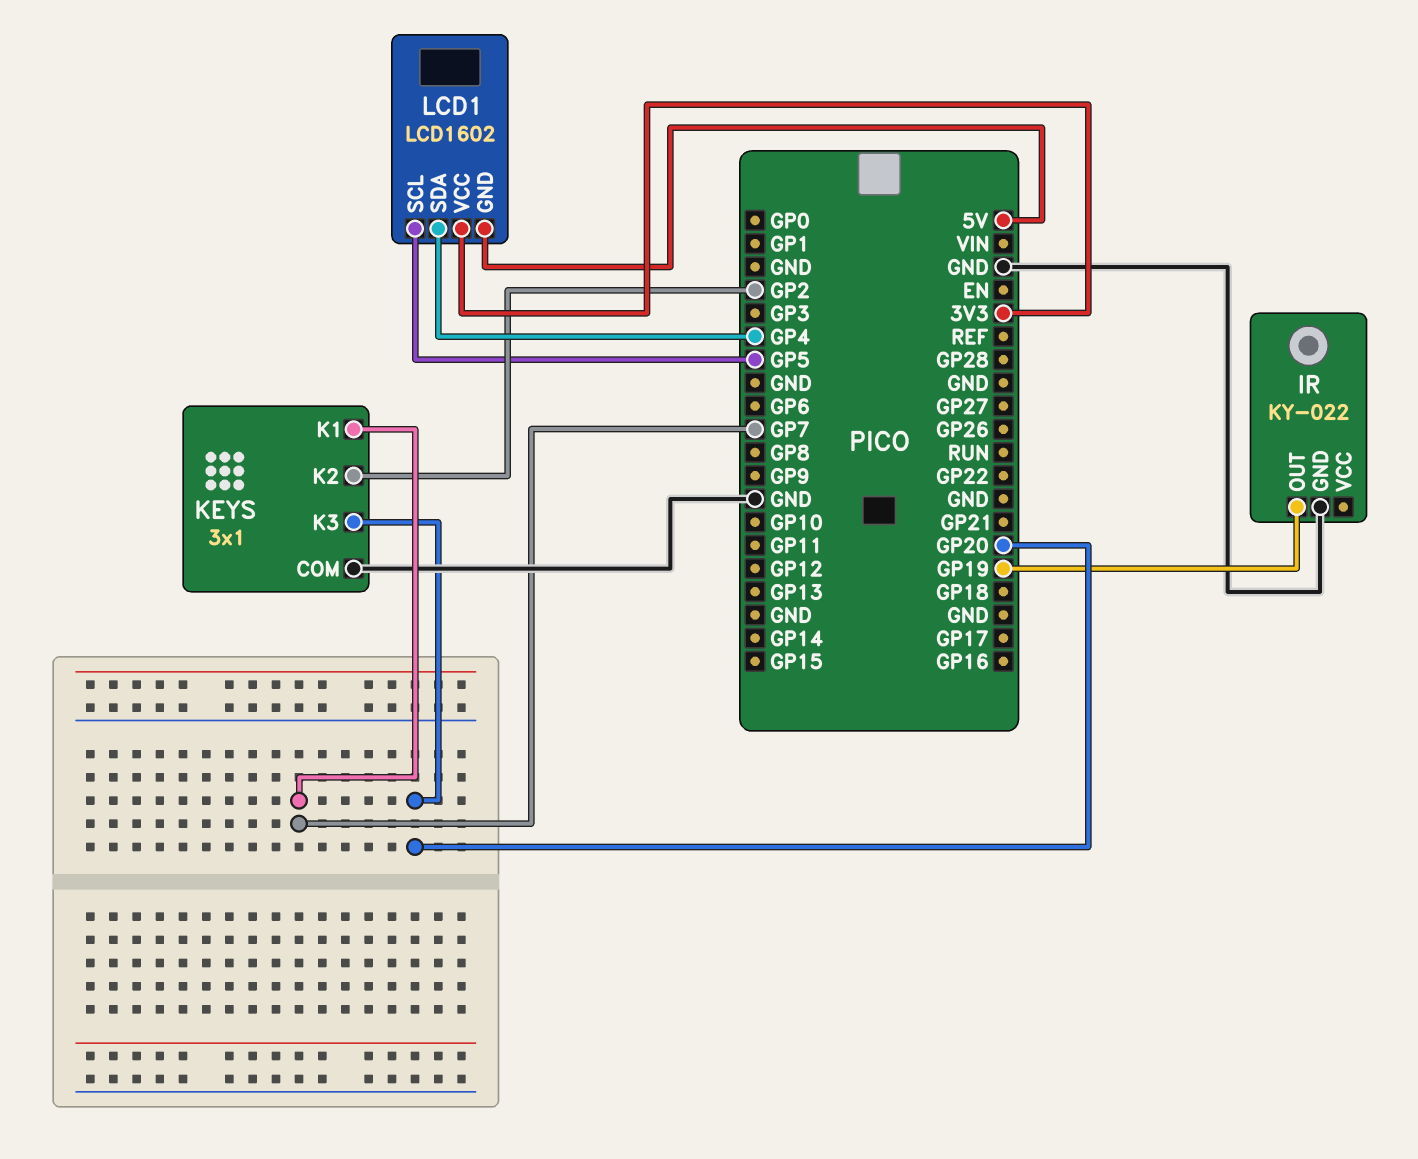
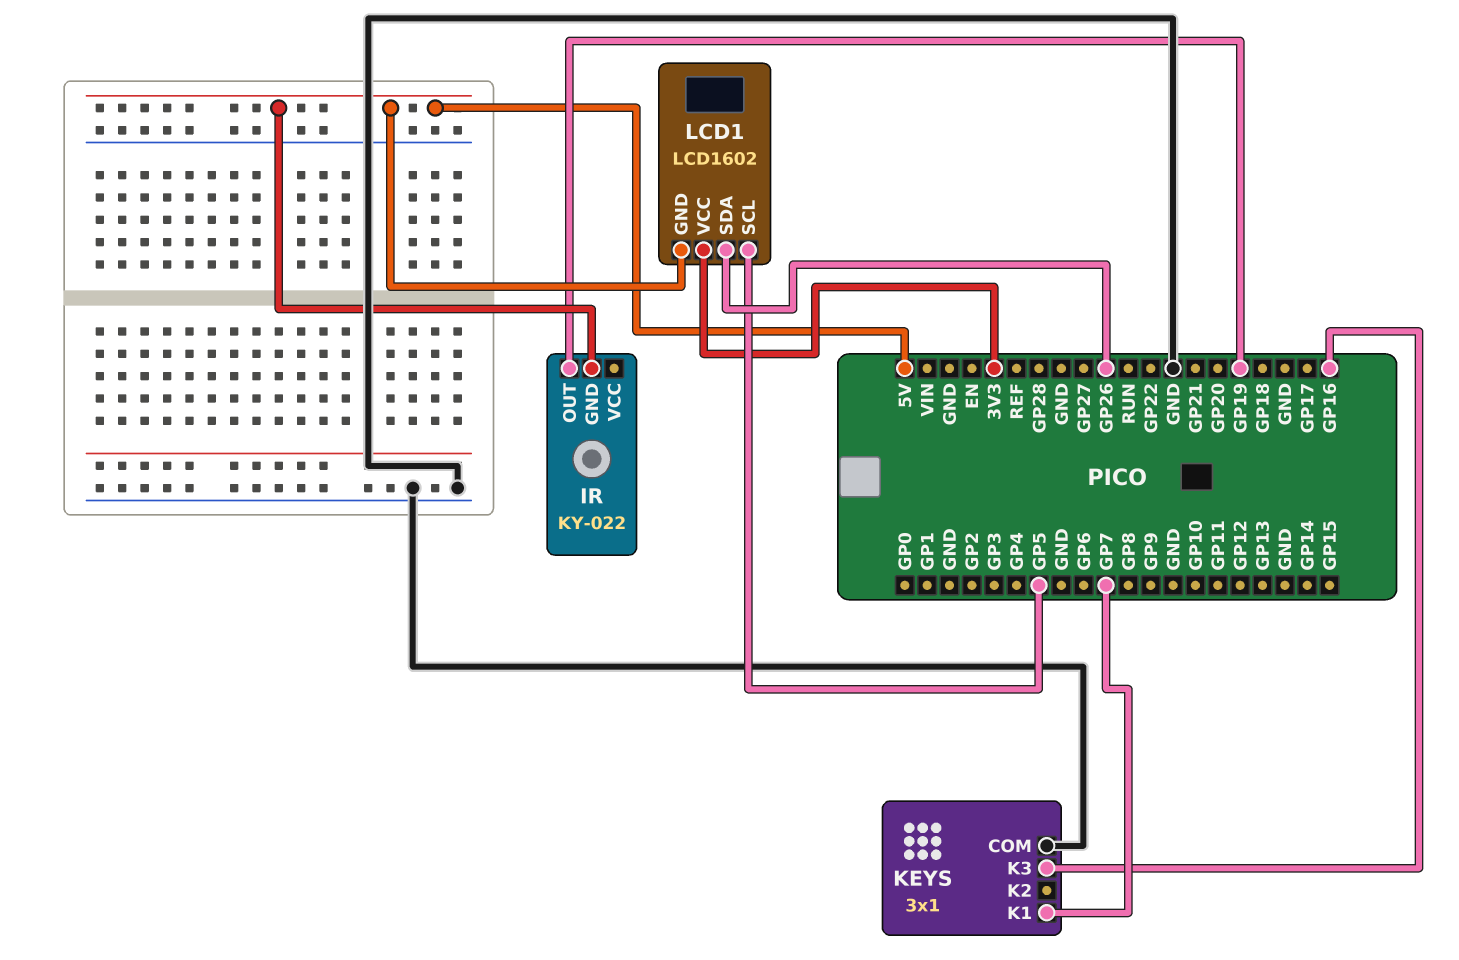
IR pin GND: GND -> 5V
KEYS pin K2: GP2 -> none
KEYS pin K3: GP20 -> GP16
LCD1 pin SDA: GP4 -> GP26

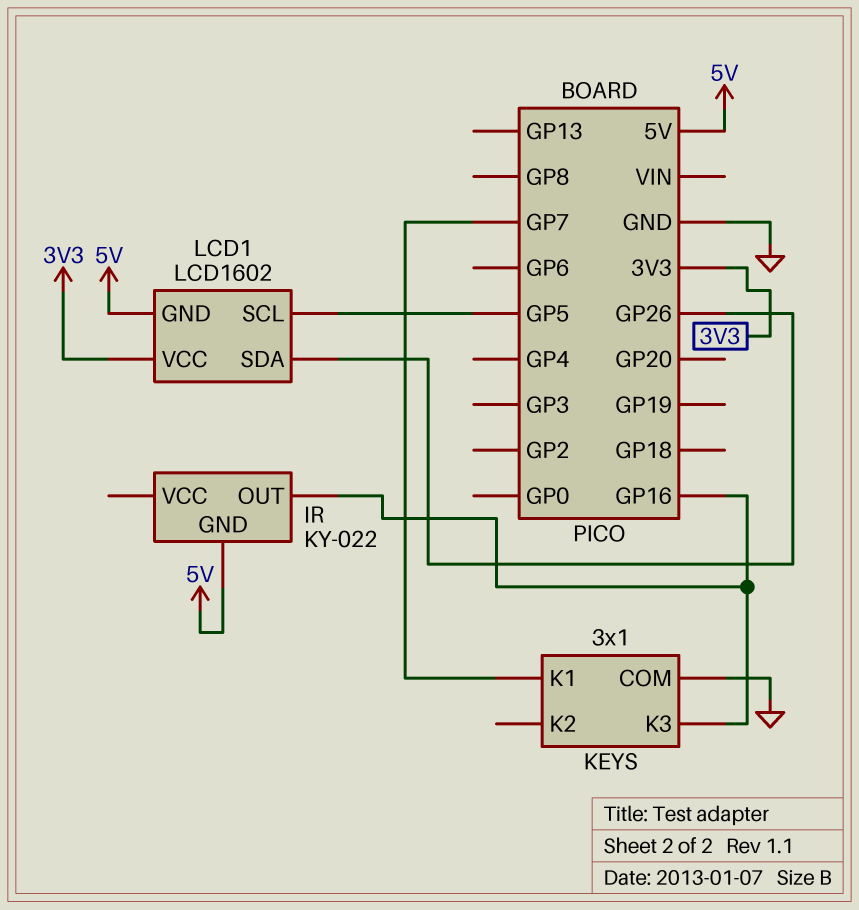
IR pin OUT: GP19 -> GP16

